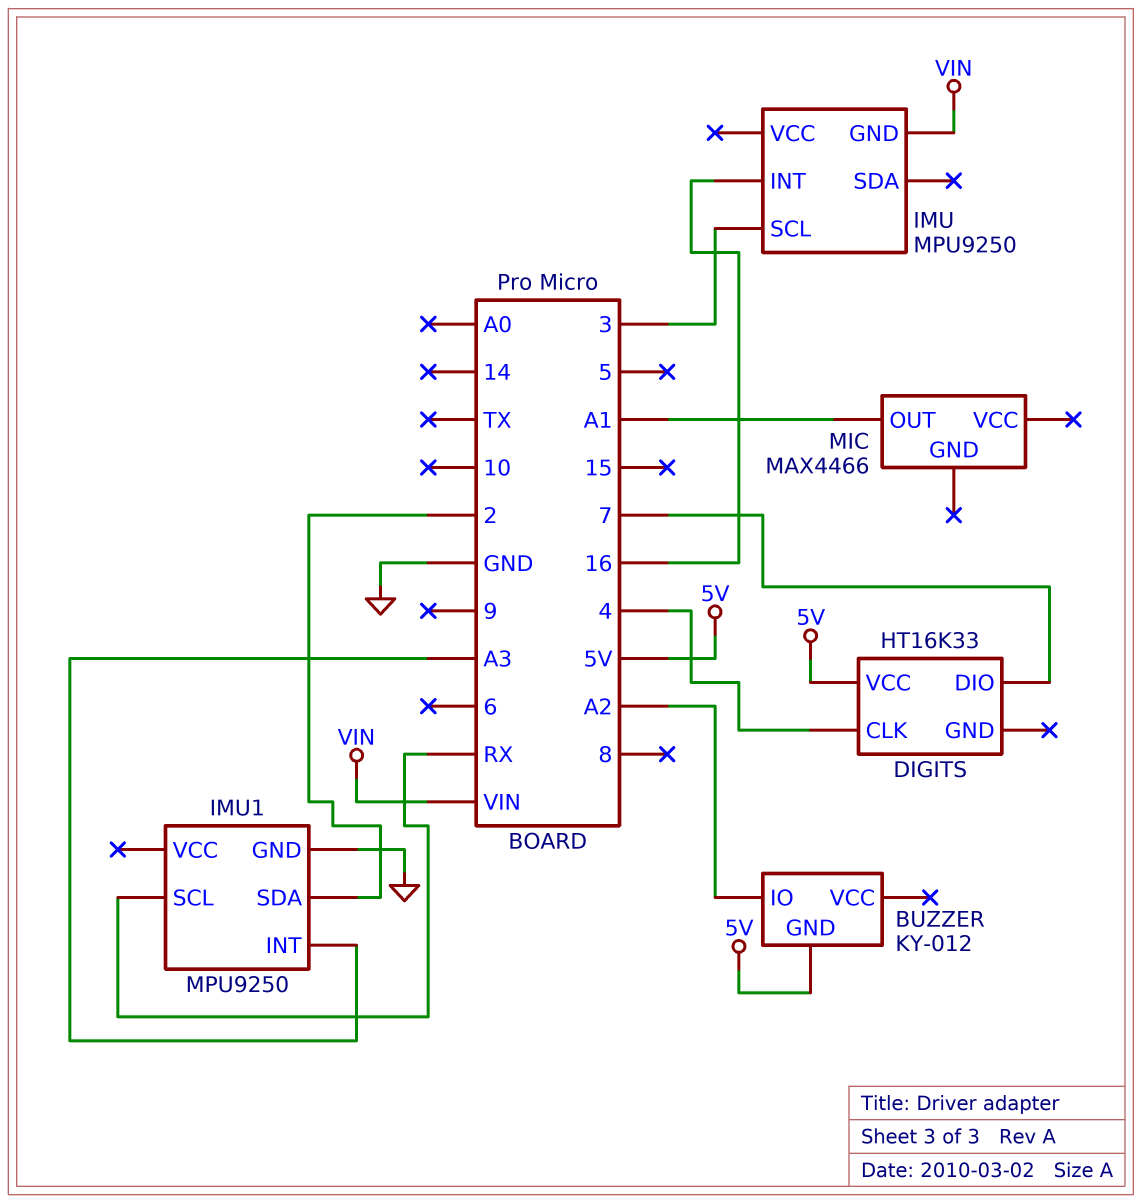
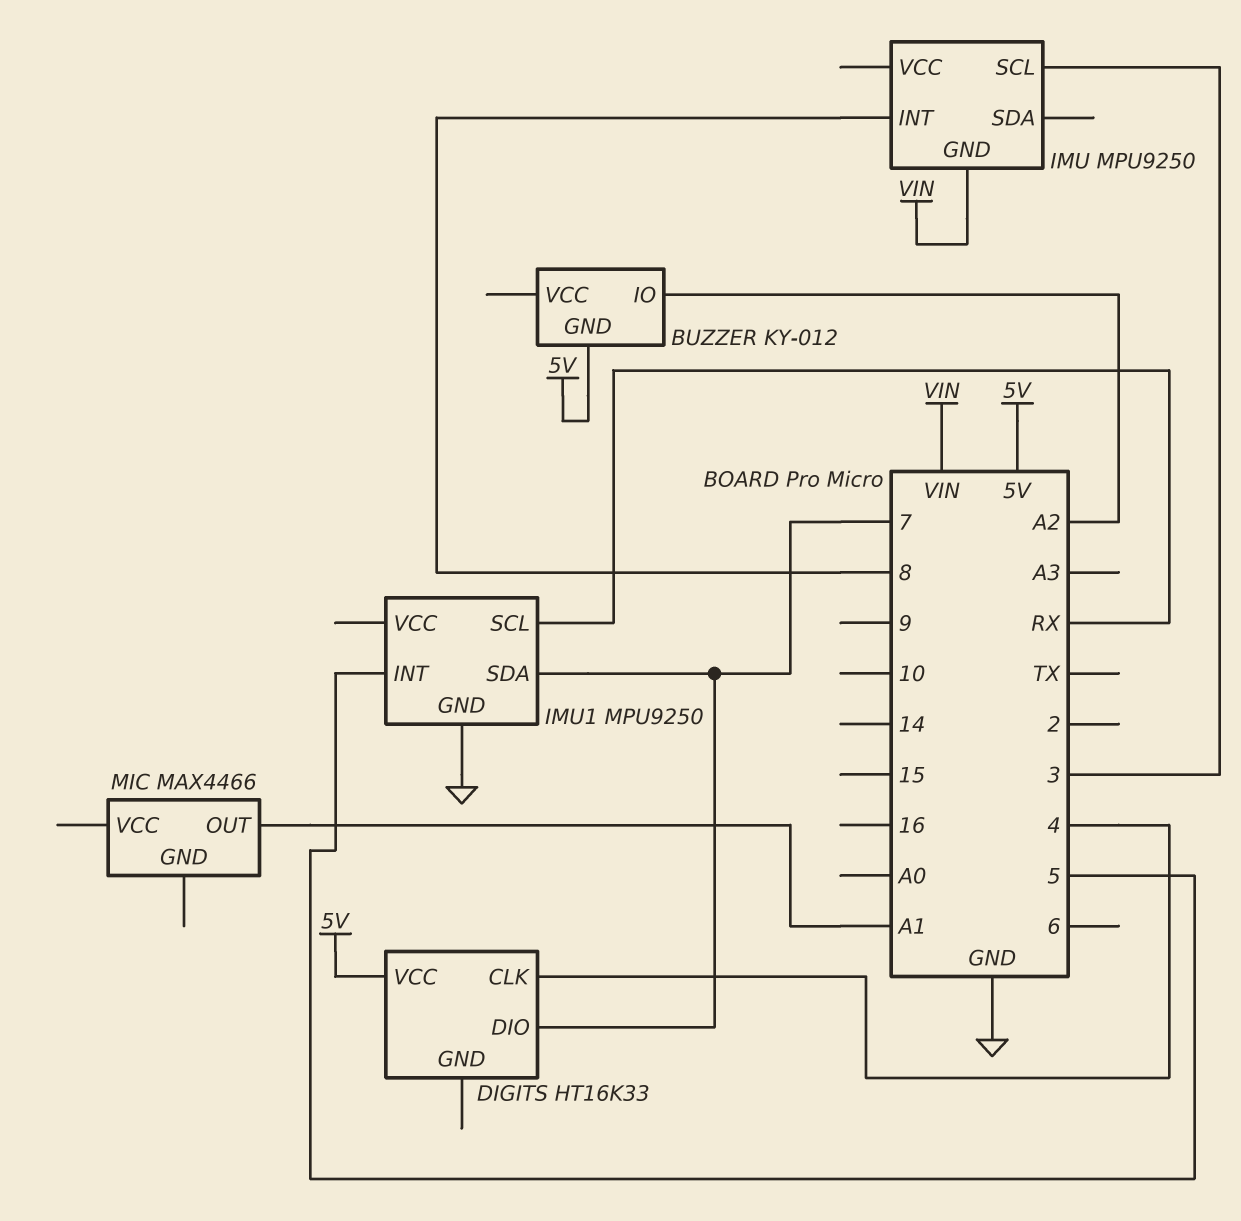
IMU pin INT: 16 -> 8
IMU1 pin INT: A3 -> 5
IMU1 pin SDA: 2 -> 7

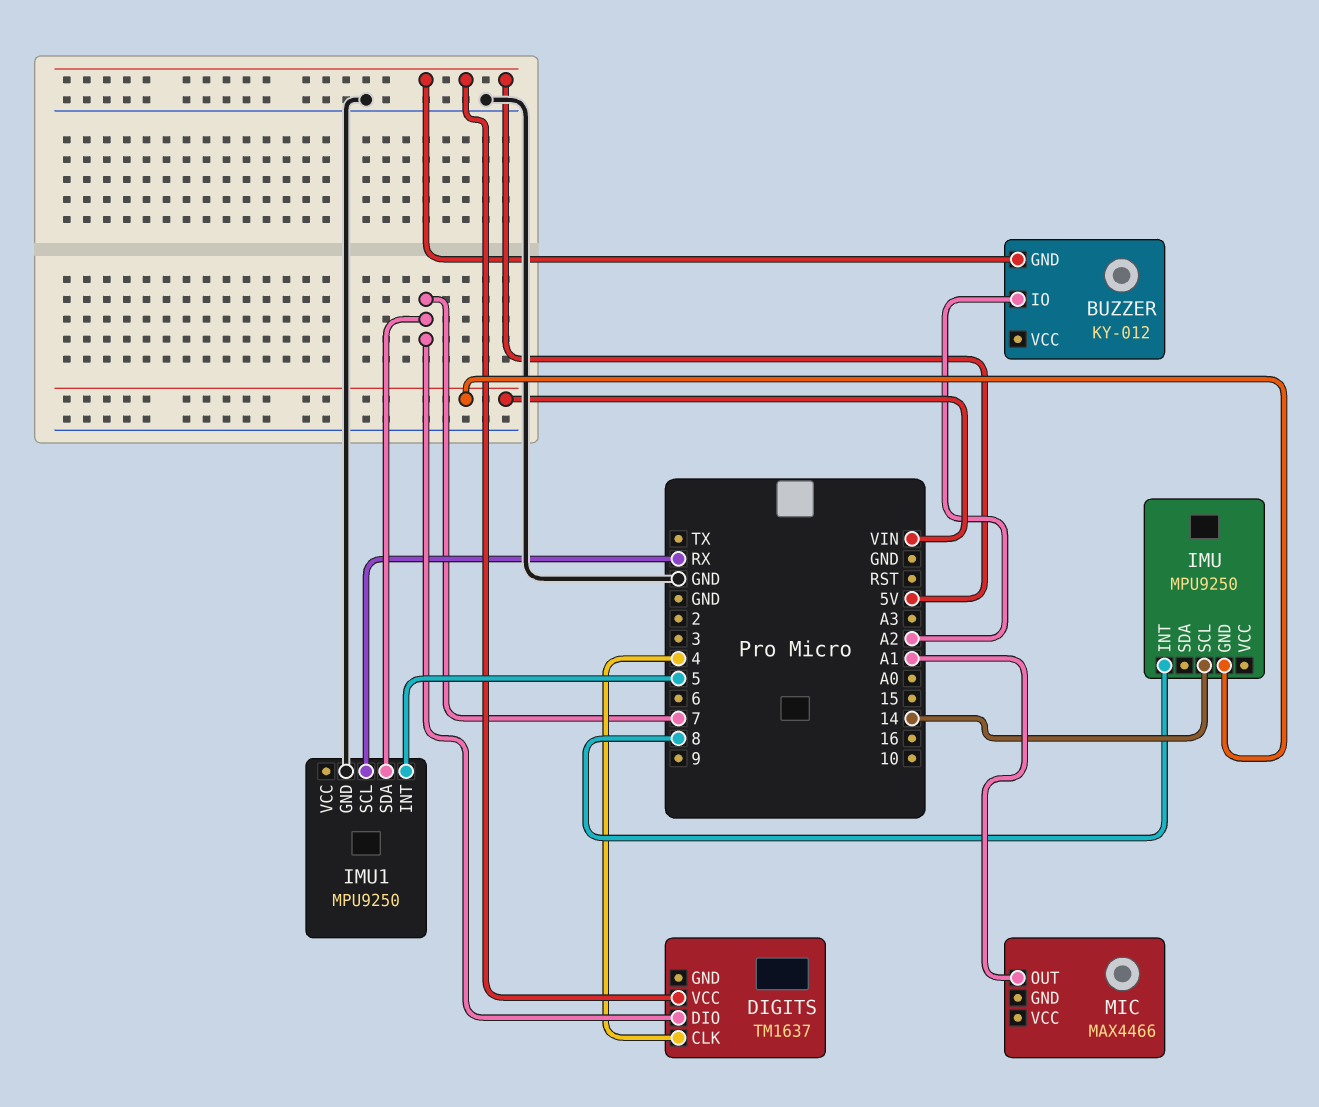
DIGITS: HT16K33 -> TM1637
IMU pin SCL: 3 -> 14

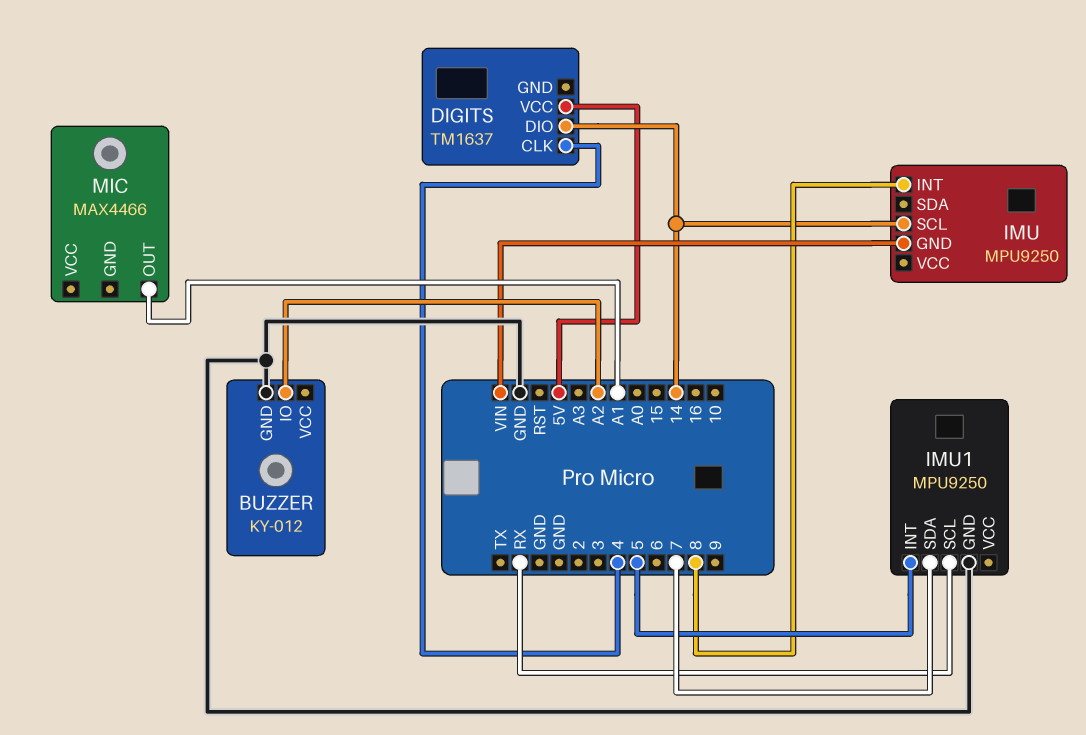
BUZZER pin GND: 5V -> GND
DIGITS pin DIO: 7 -> 14

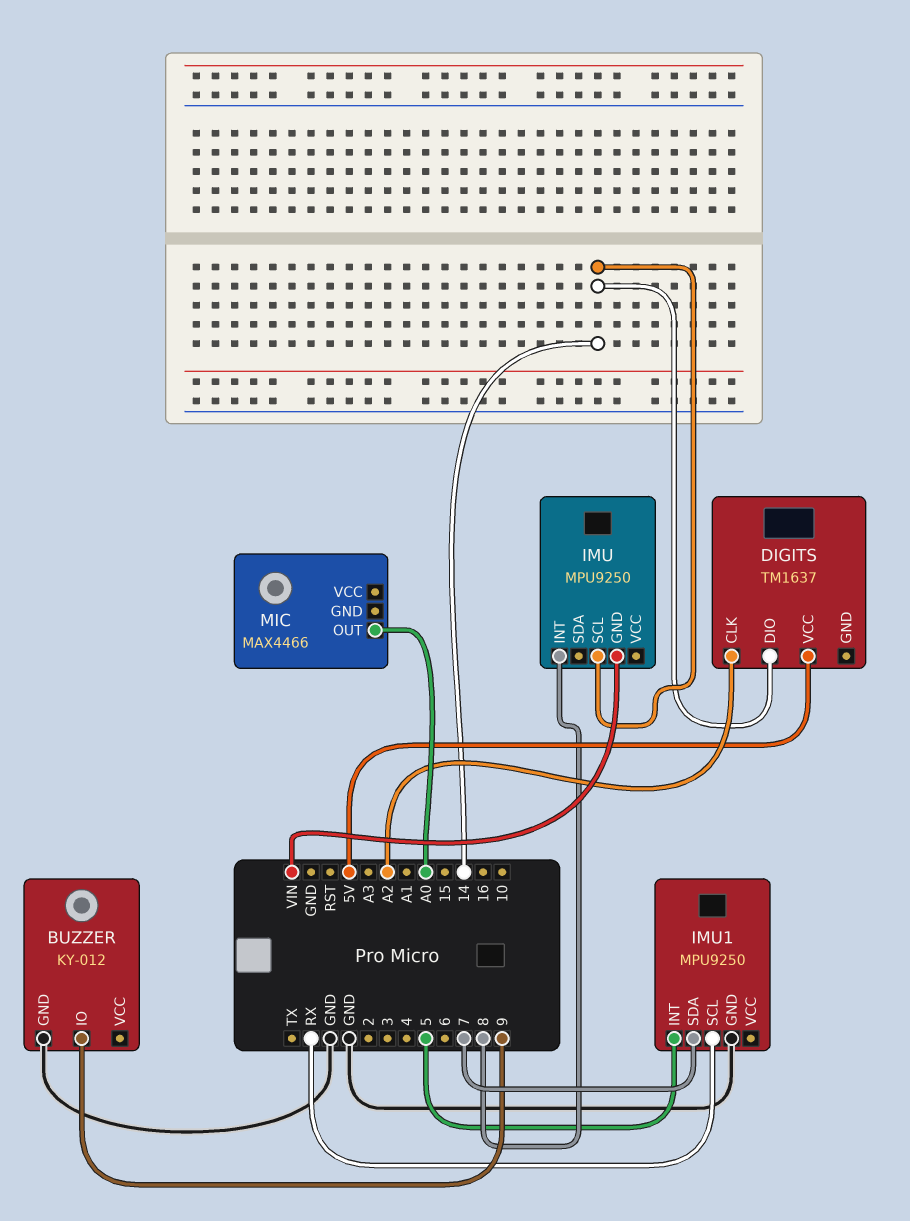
BUZZER pin IO: A2 -> 9
DIGITS pin CLK: 4 -> A2
MIC pin OUT: A1 -> A0

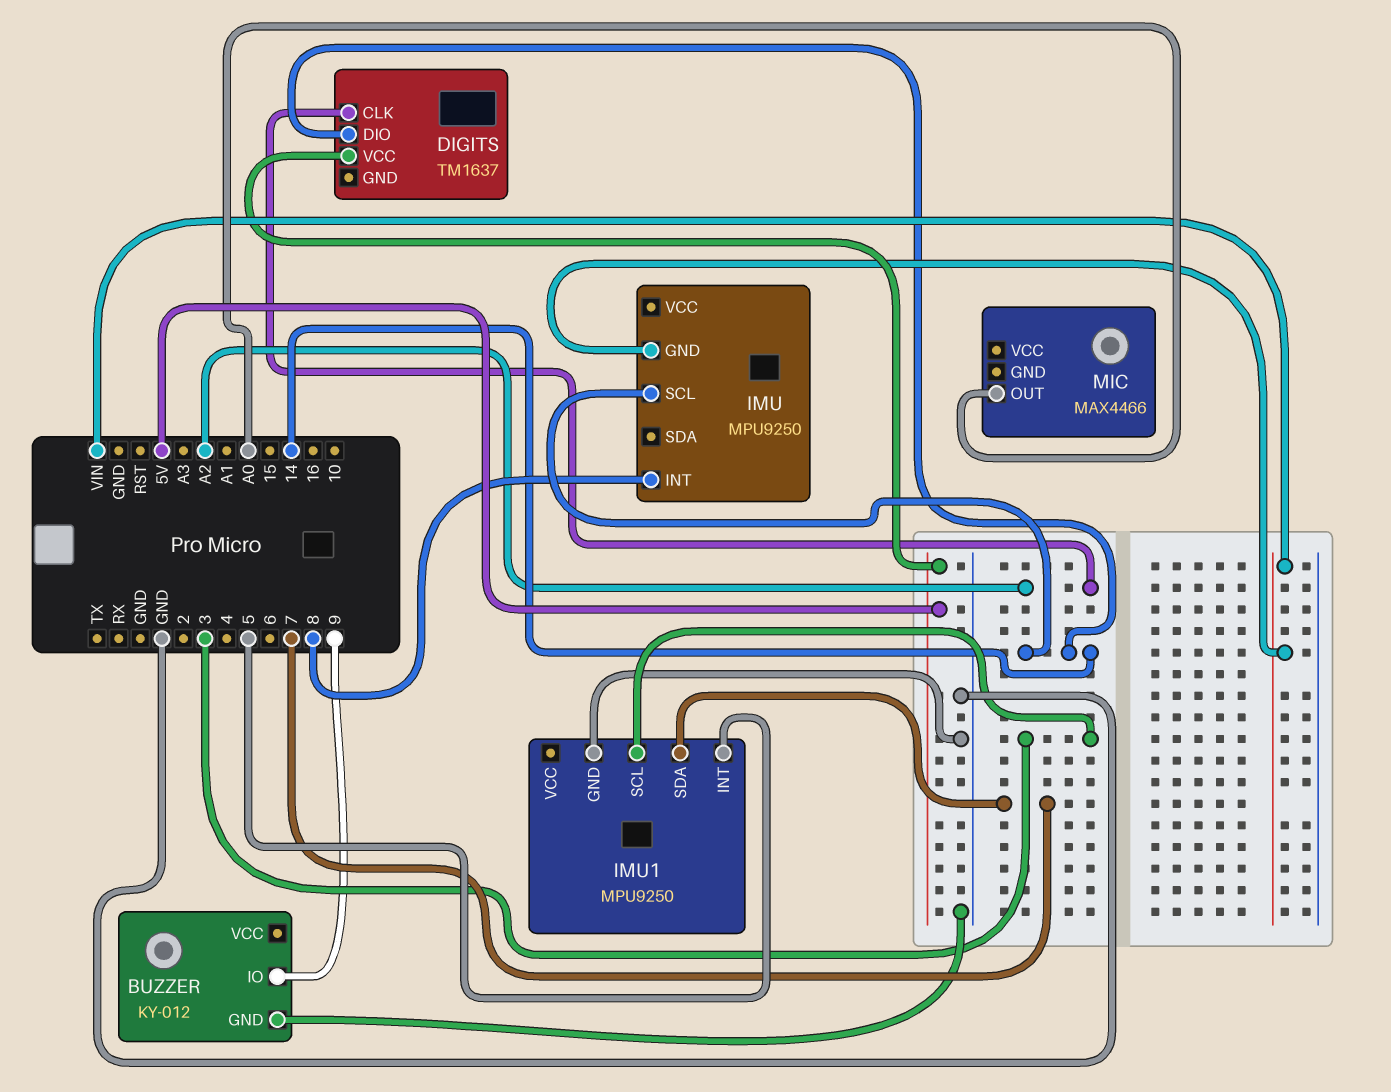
IMU1 pin SCL: RX -> 3

